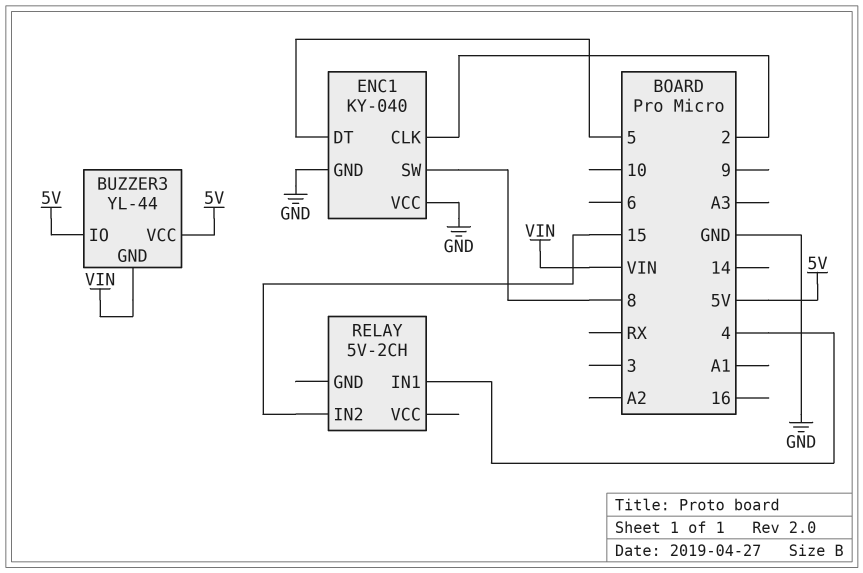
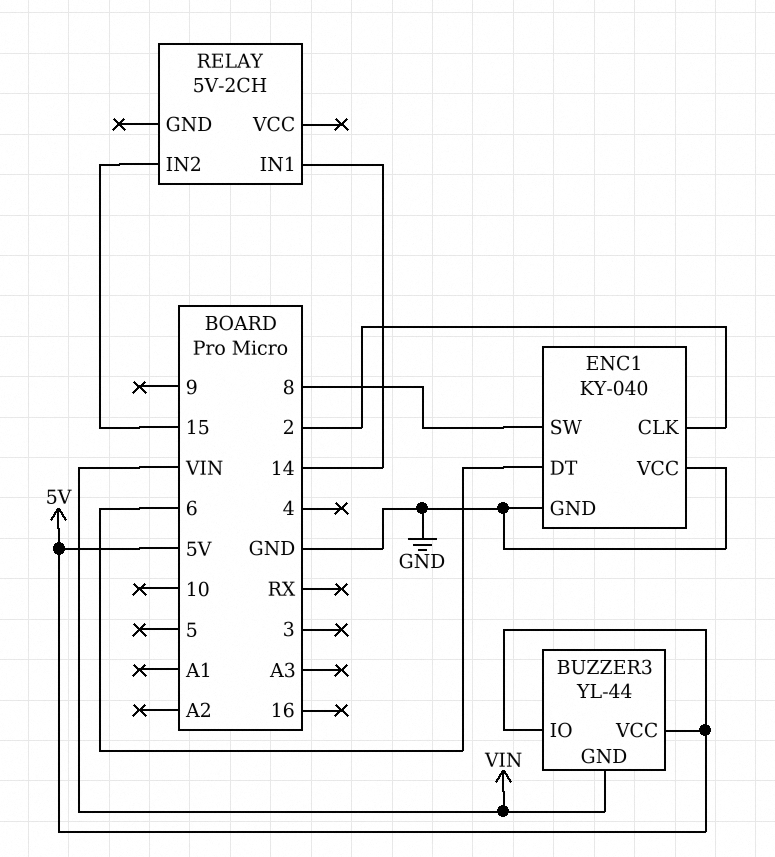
ENC1 pin DT: 5 -> 6
RELAY pin IN1: 4 -> 14

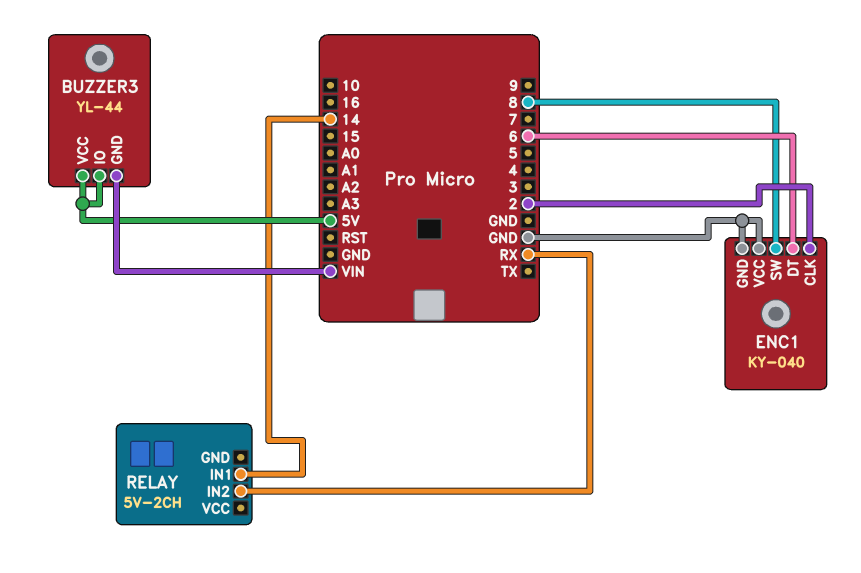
RELAY pin IN2: 15 -> RX

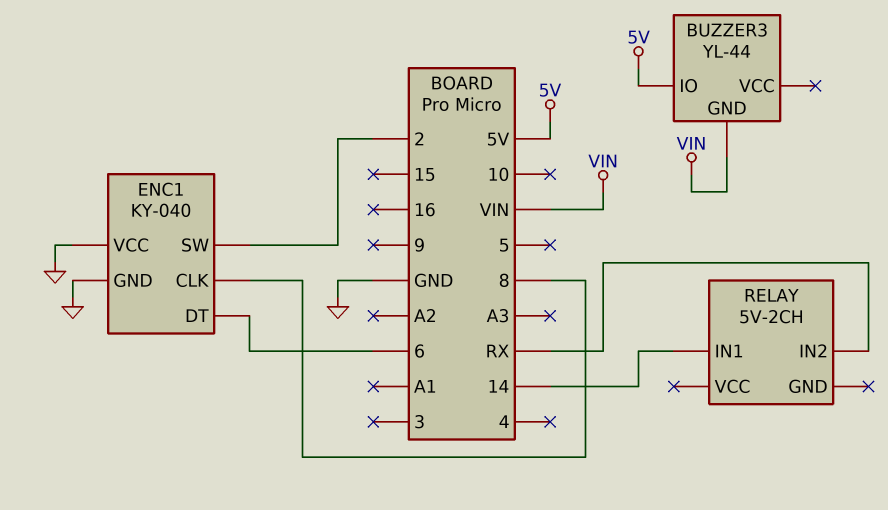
BUZZER3 pin VCC: 5V -> none
ENC1 pin CLK: 2 -> 8
ENC1 pin SW: 8 -> 2

